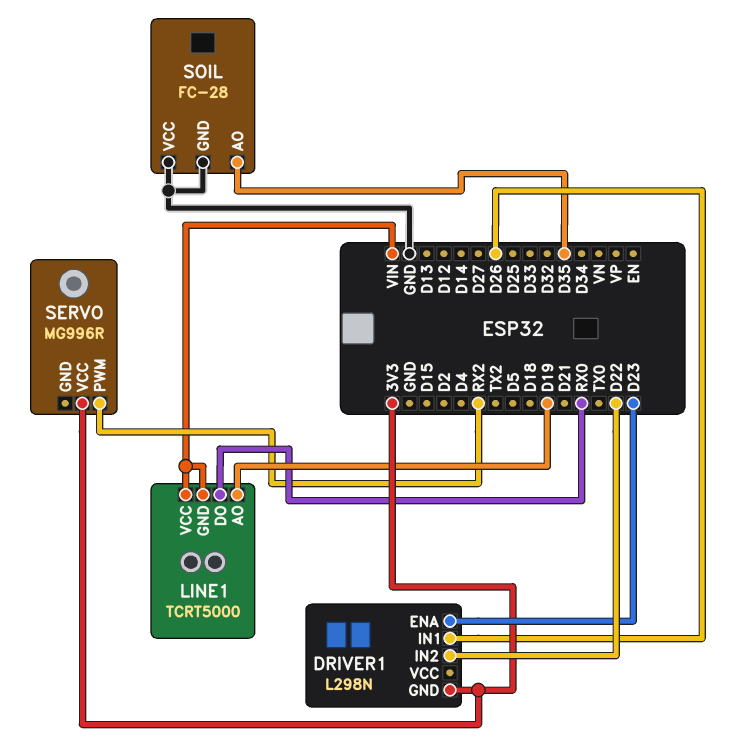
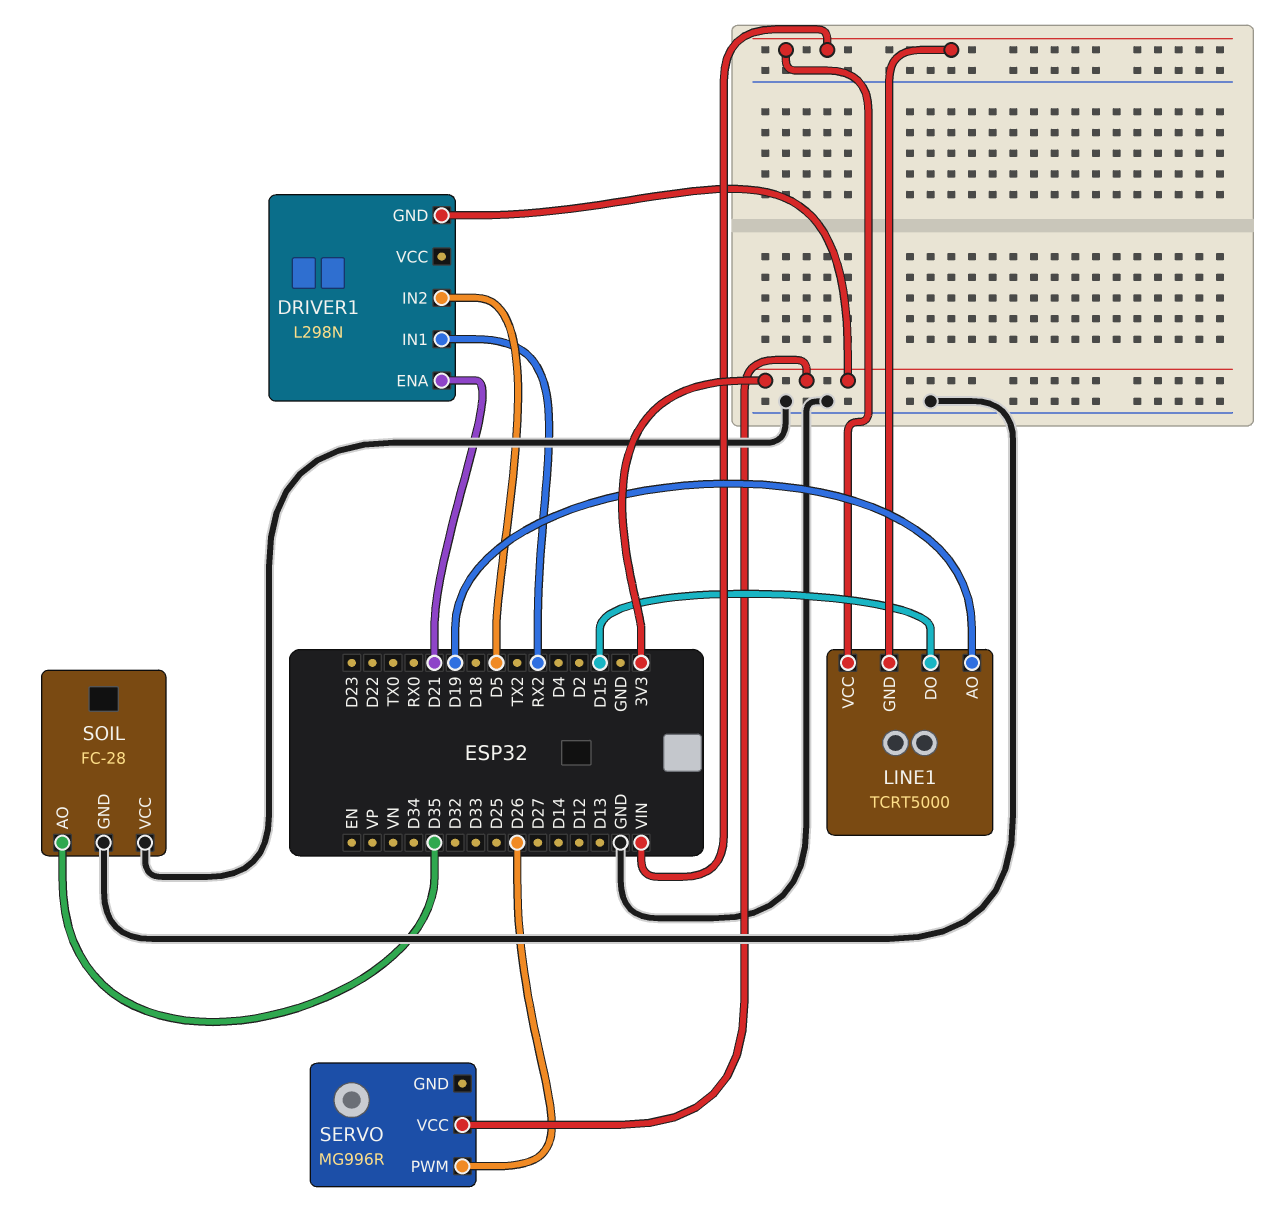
DRIVER1 pin ENA: D23 -> D21
DRIVER1 pin IN1: D26 -> RX2
DRIVER1 pin IN2: D22 -> D5
LINE1 pin DO: RX0 -> D15
SERVO pin PWM: RX2 -> D26

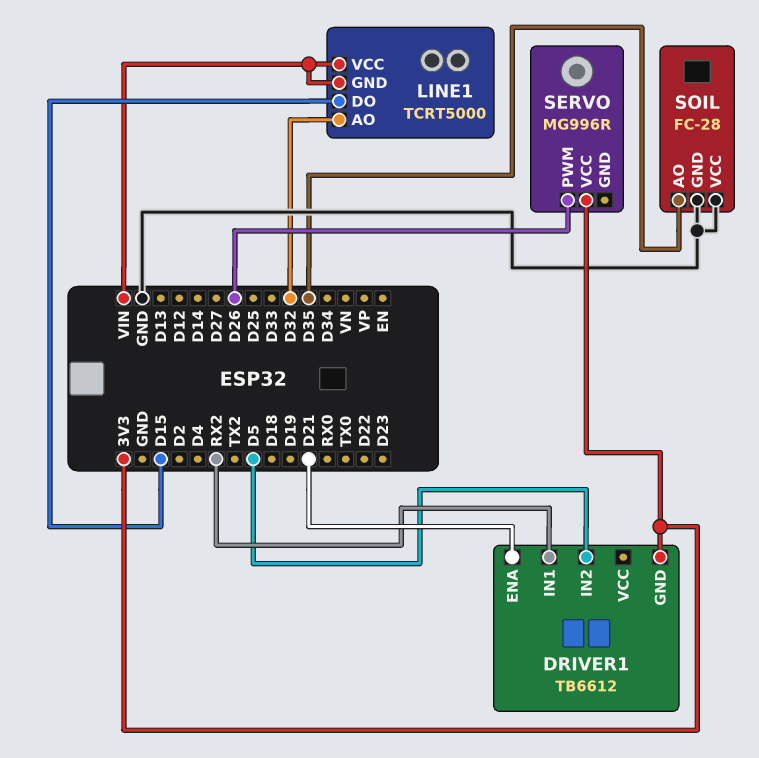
DRIVER1: L298N -> TB6612
LINE1 pin AO: D19 -> D32

